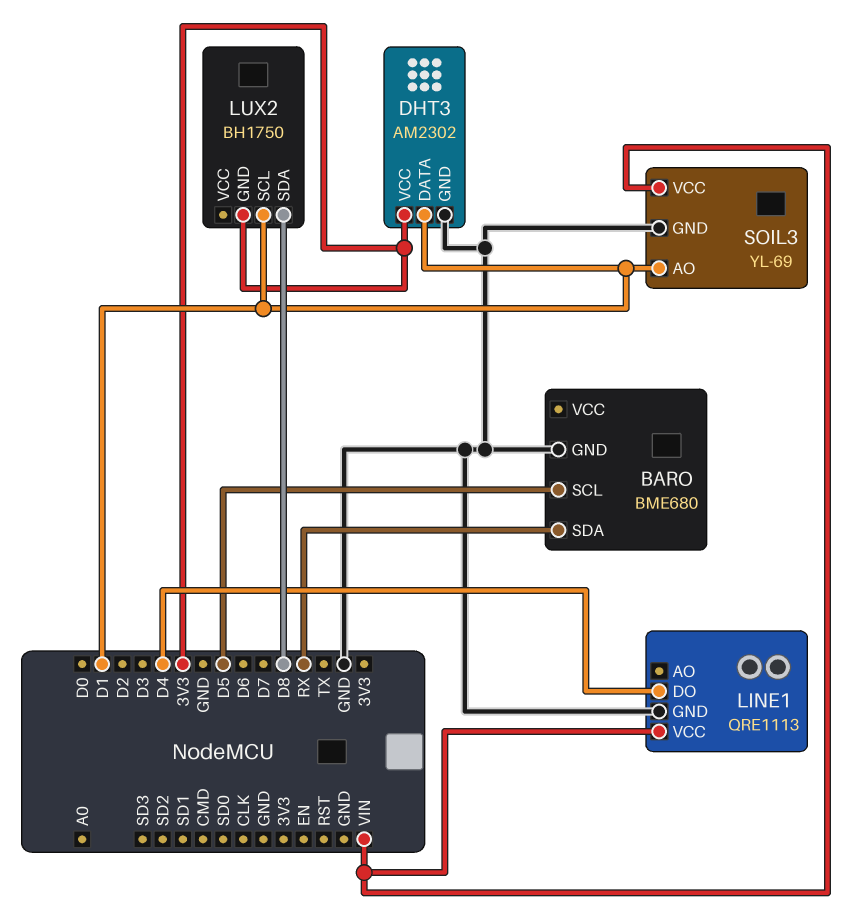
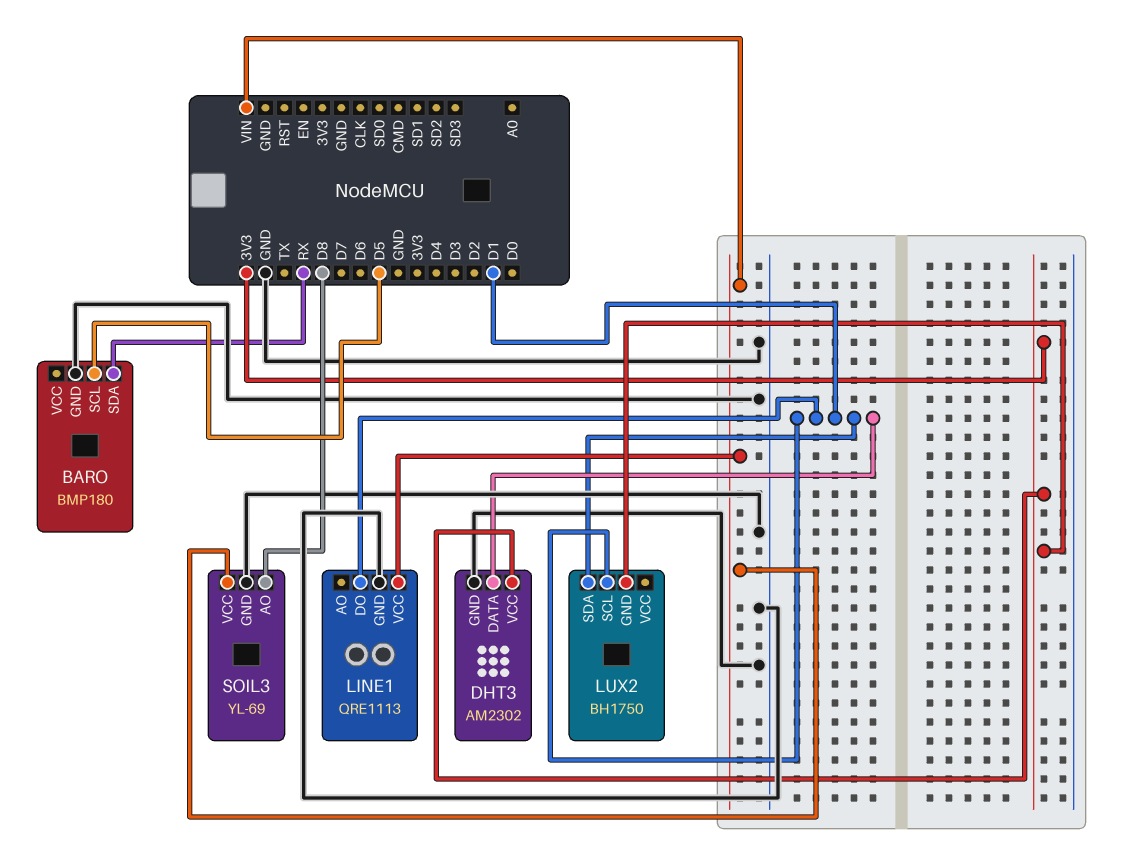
BARO: BME680 -> BMP180
LINE1 pin DO: D4 -> D1
LUX2 pin SDA: D8 -> D1
SOIL3 pin AO: D1 -> D8

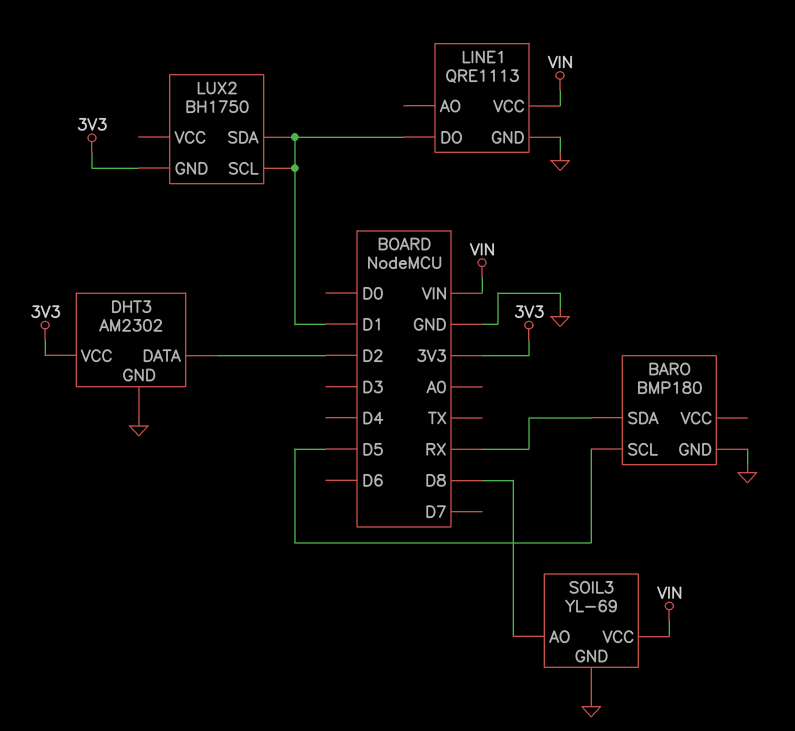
DHT3 pin DATA: D1 -> D2

